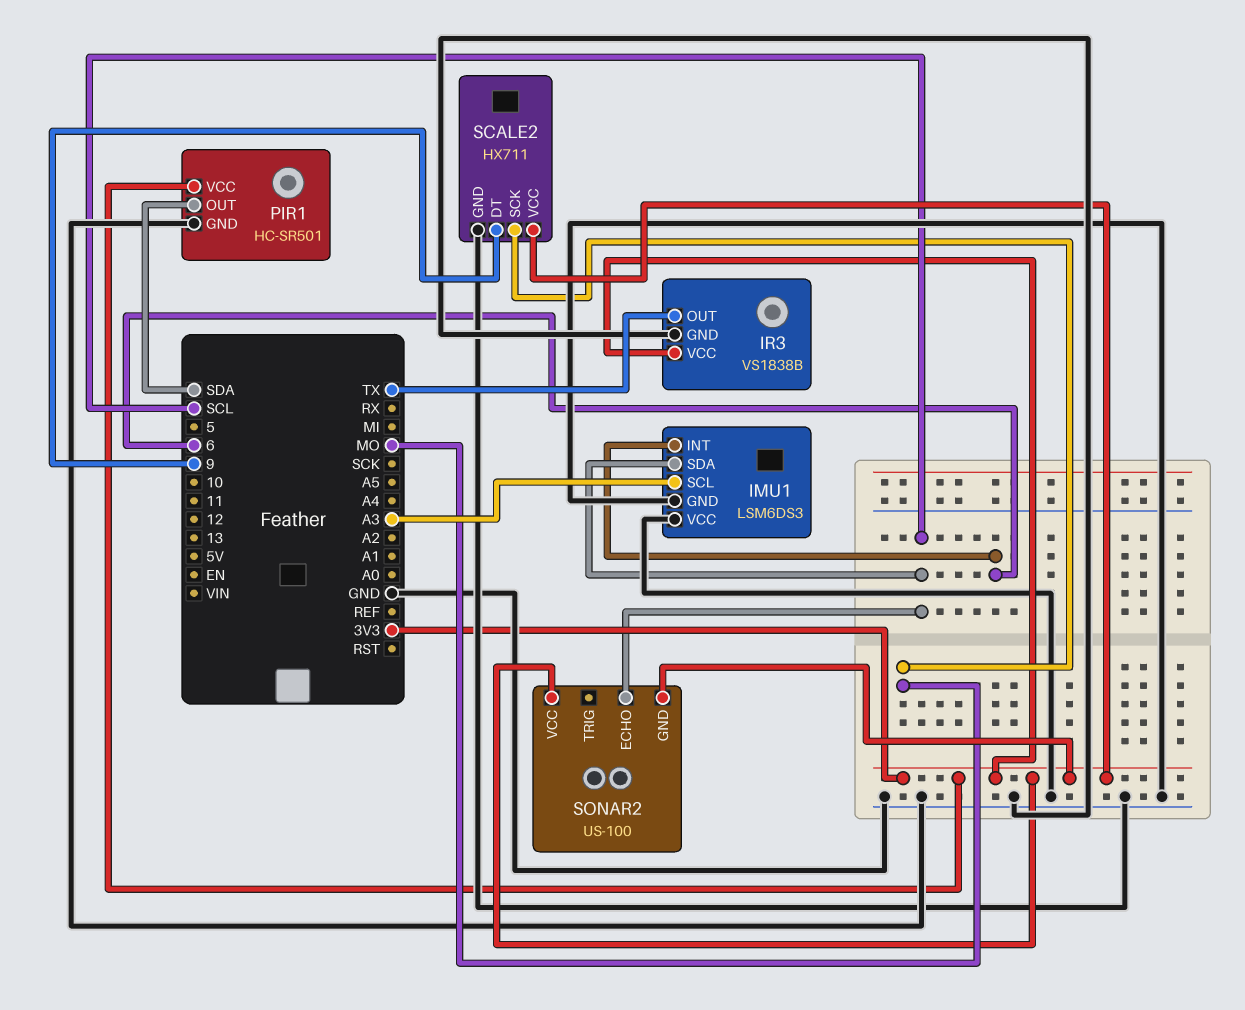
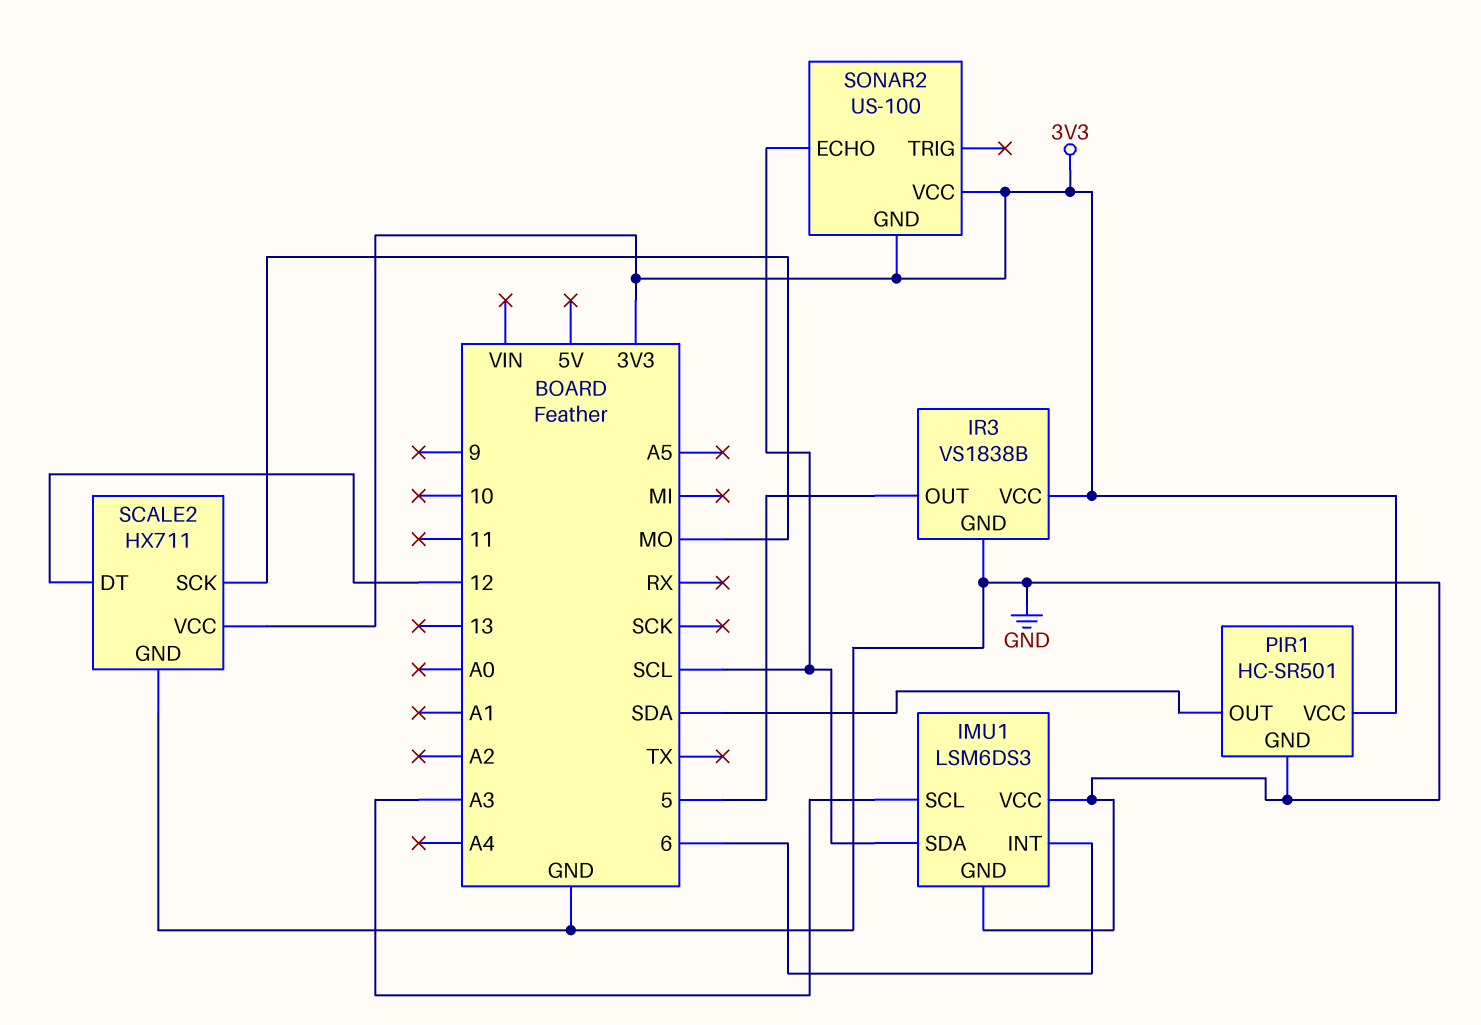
IR3 pin OUT: TX -> 5
SCALE2 pin DT: 9 -> 12

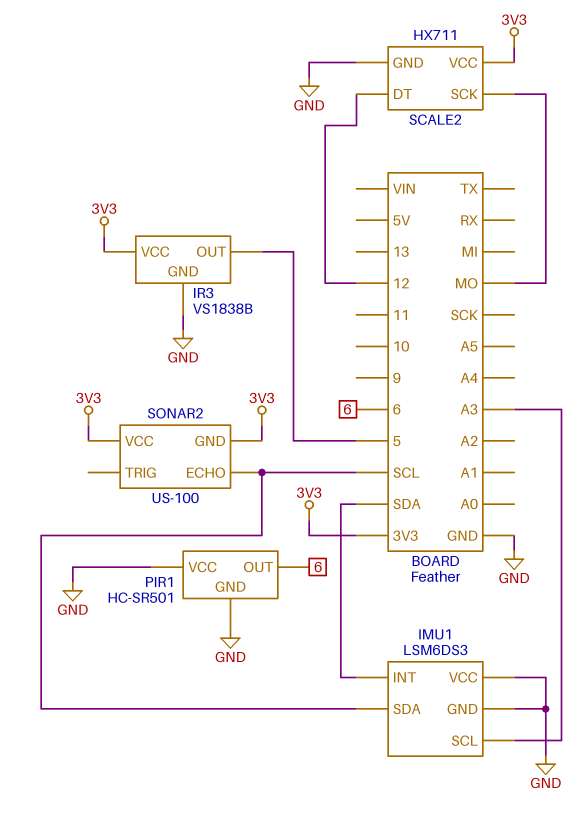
IMU1 pin INT: 6 -> SDA
PIR1 pin OUT: SDA -> 6
PIR1 pin VCC: 3V3 -> GND

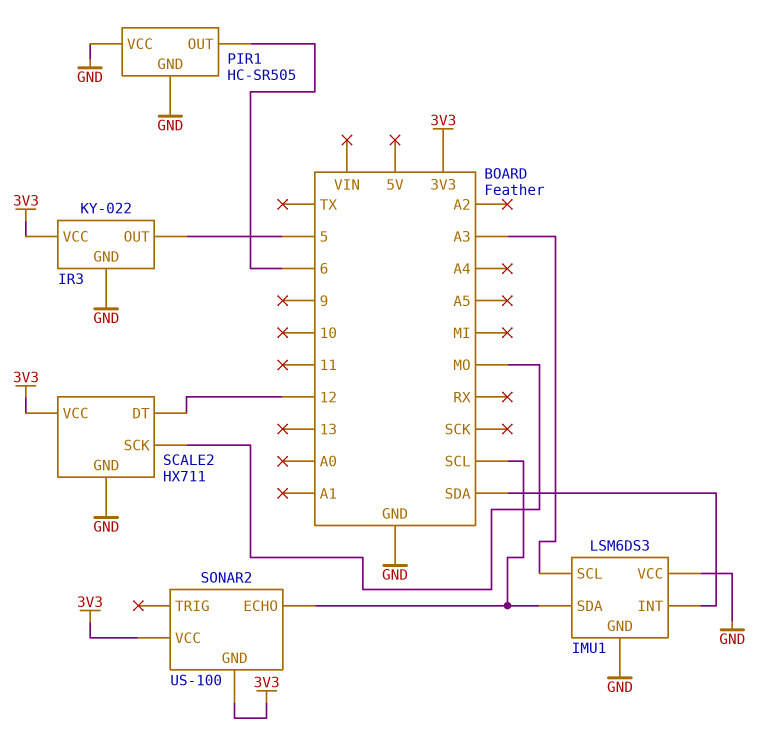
IR3: VS1838B -> KY-022
PIR1: HC-SR501 -> HC-SR505

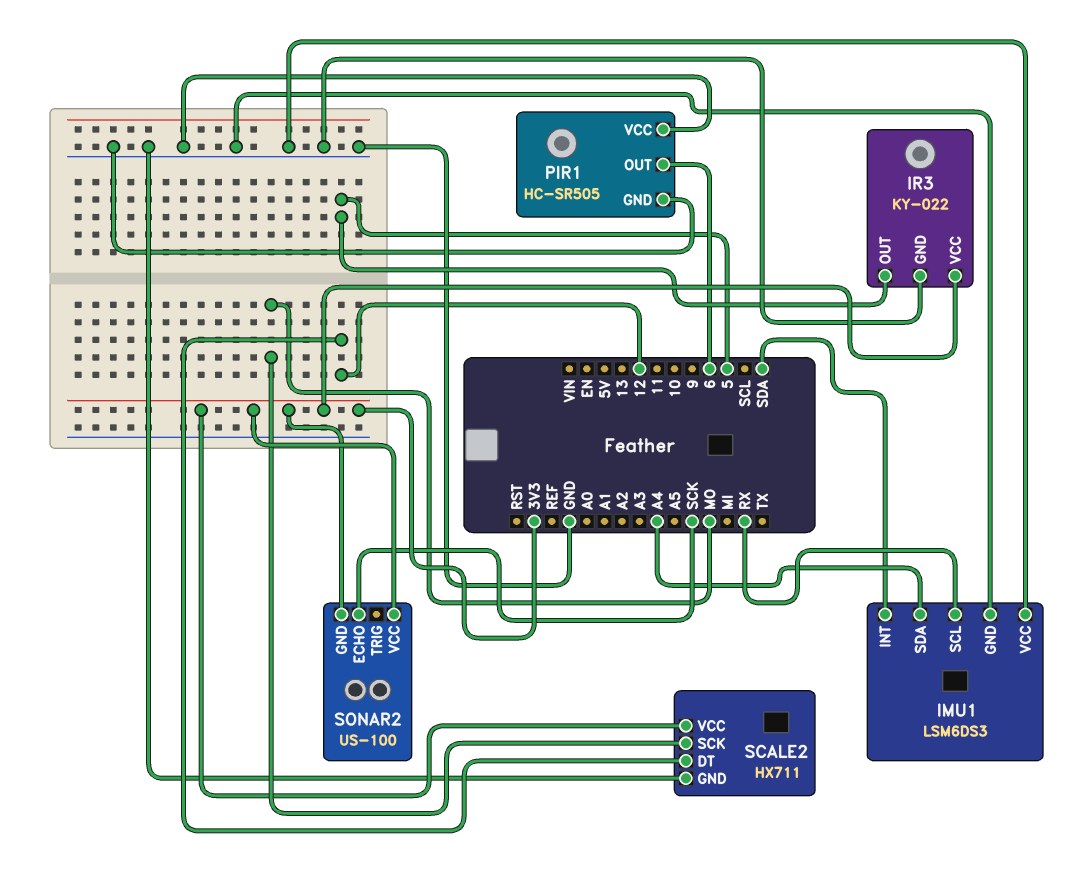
IMU1 pin SCL: A3 -> RX
IMU1 pin SDA: SCL -> A4
SONAR2 pin ECHO: SCL -> SCK

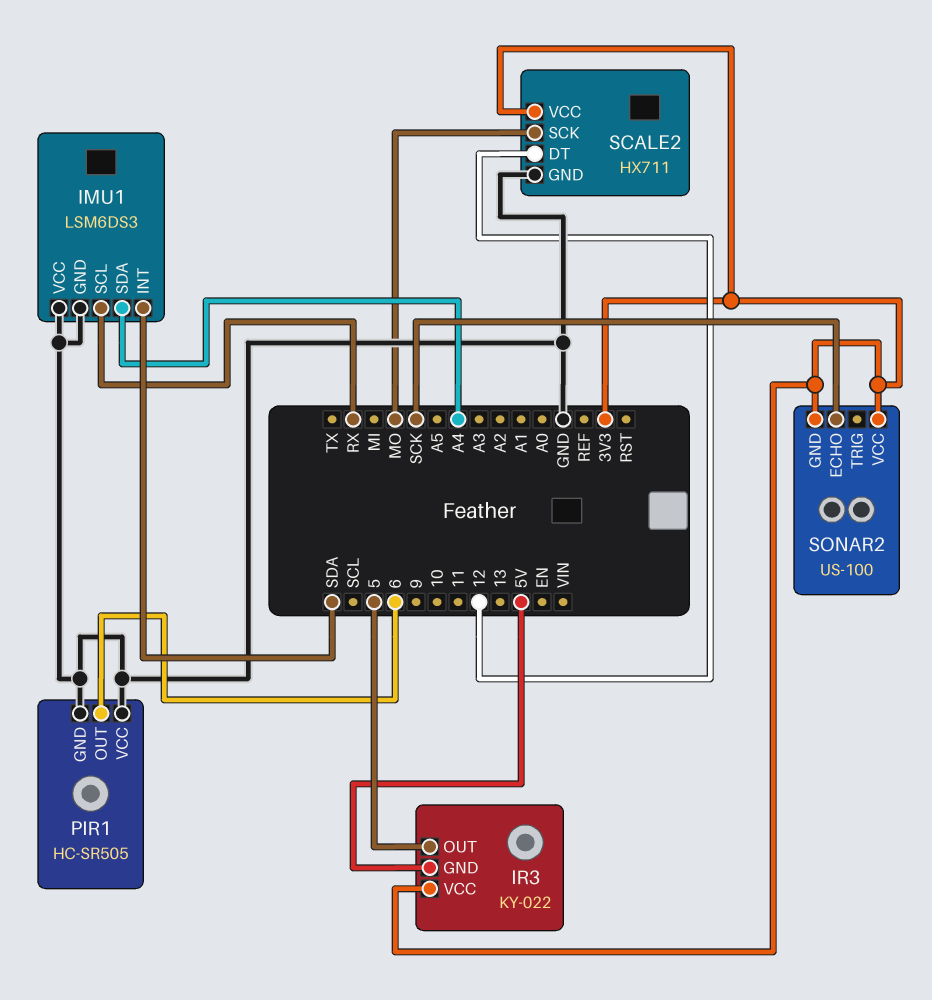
IR3 pin GND: GND -> 5V

